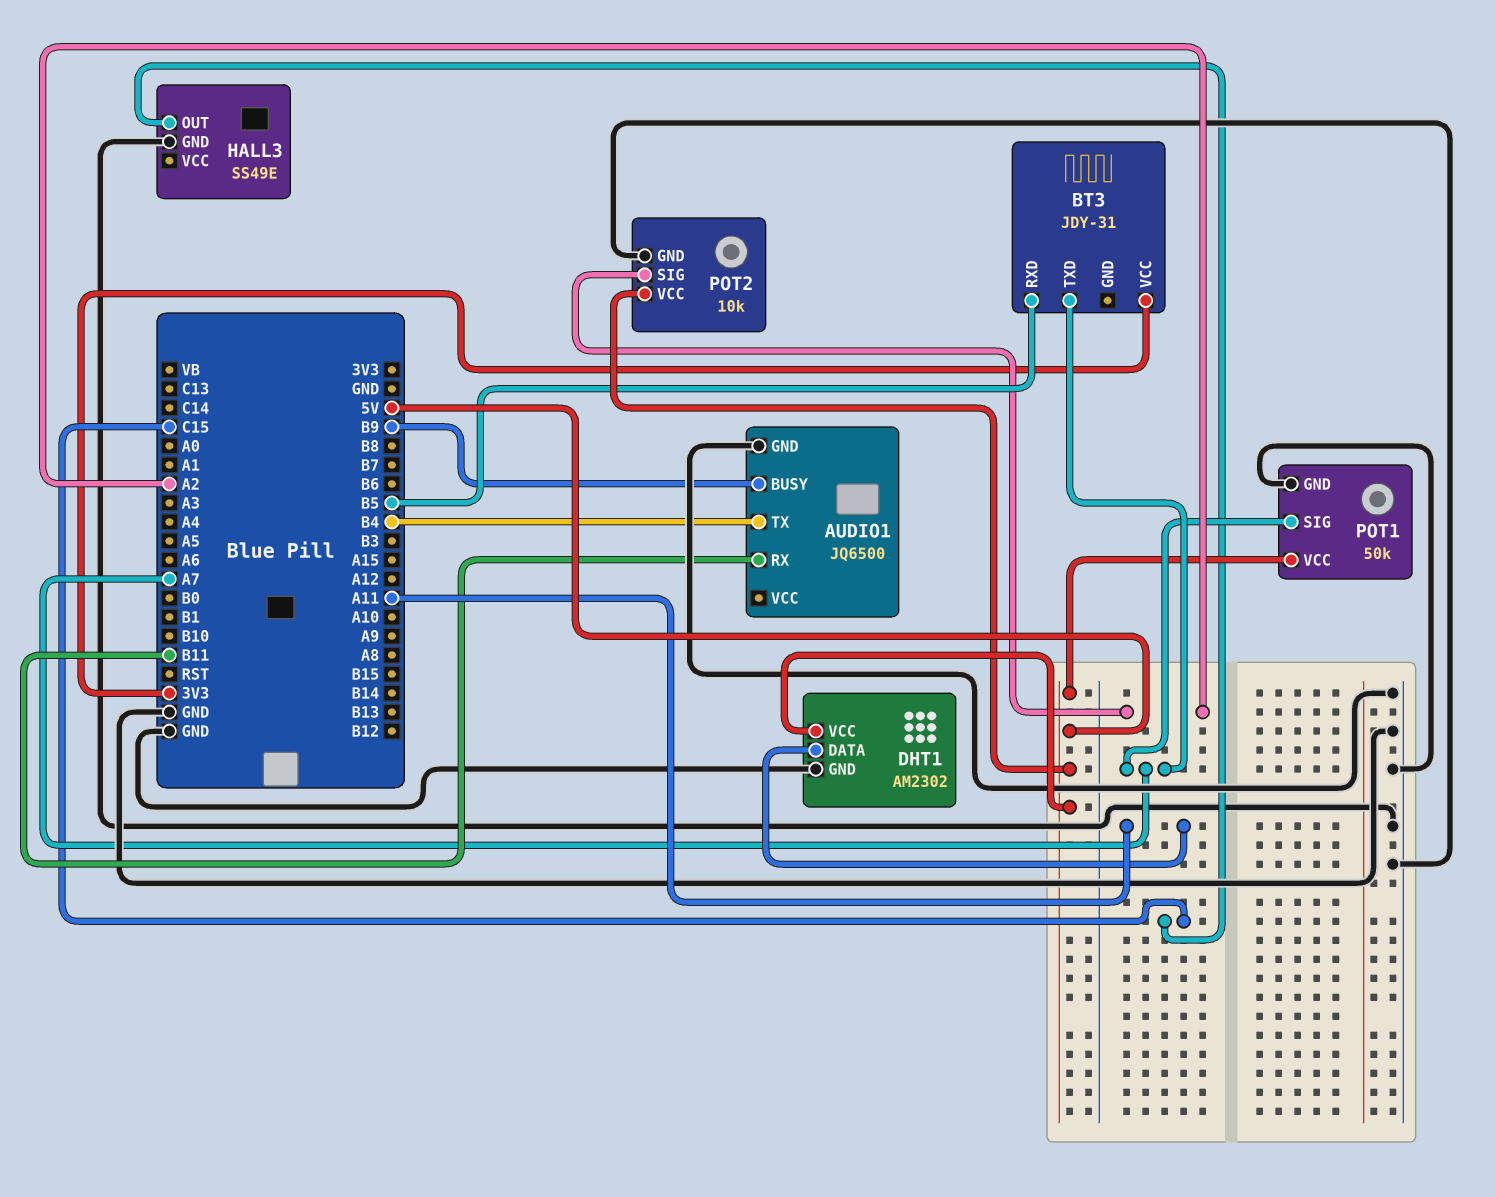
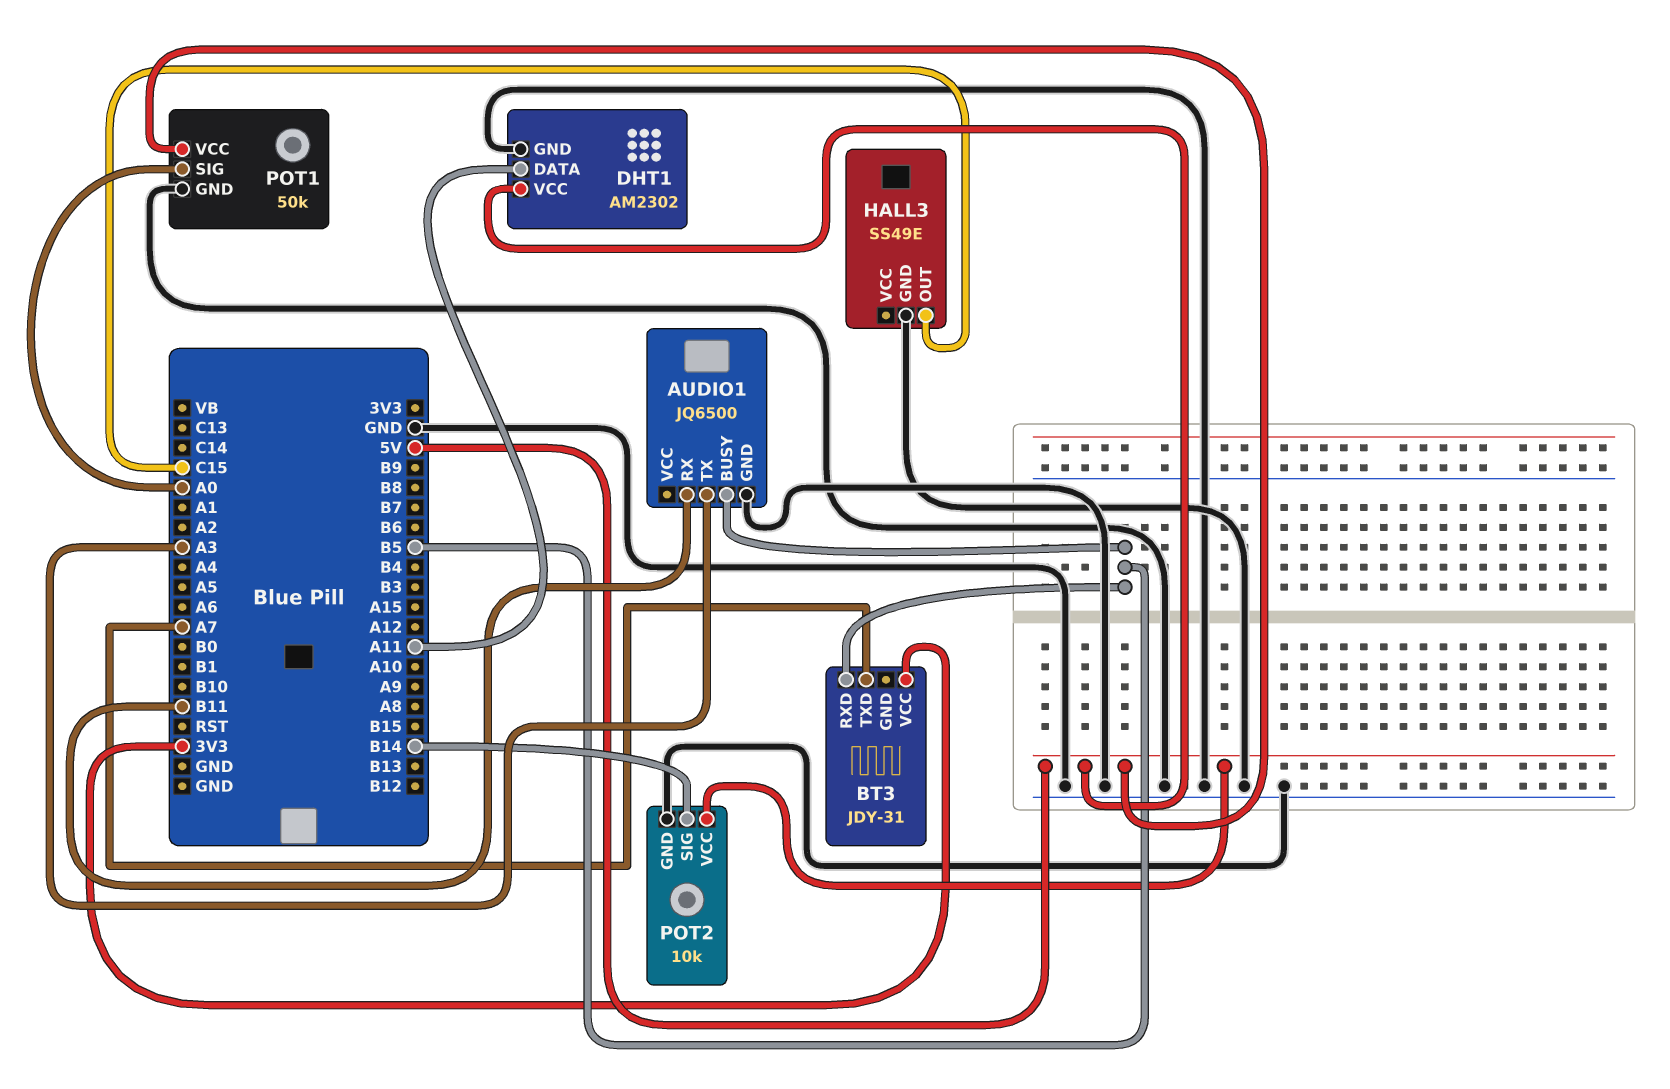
AUDIO1 pin BUSY: B9 -> B5
AUDIO1 pin TX: B4 -> A3
POT1 pin SIG: A7 -> A0
POT2 pin SIG: A2 -> B14

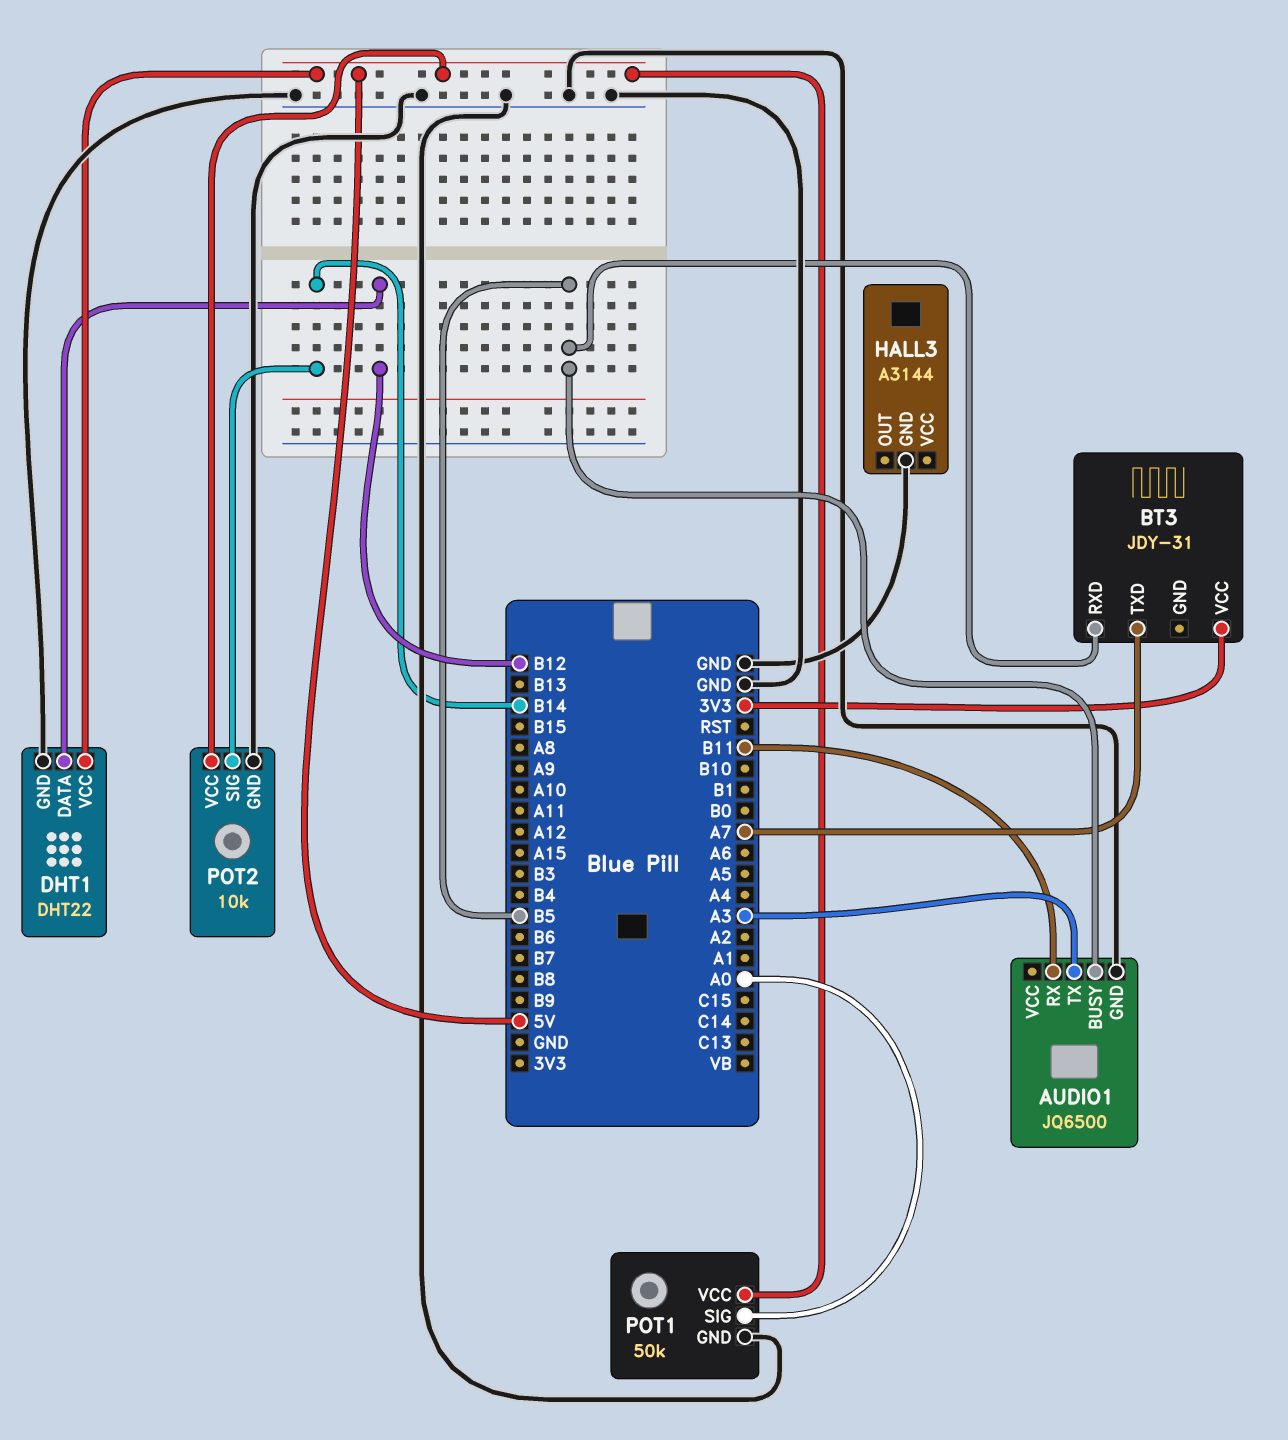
DHT1: AM2302 -> DHT22
DHT1 pin DATA: A11 -> B12
HALL3: SS49E -> A3144
HALL3 pin OUT: C15 -> none

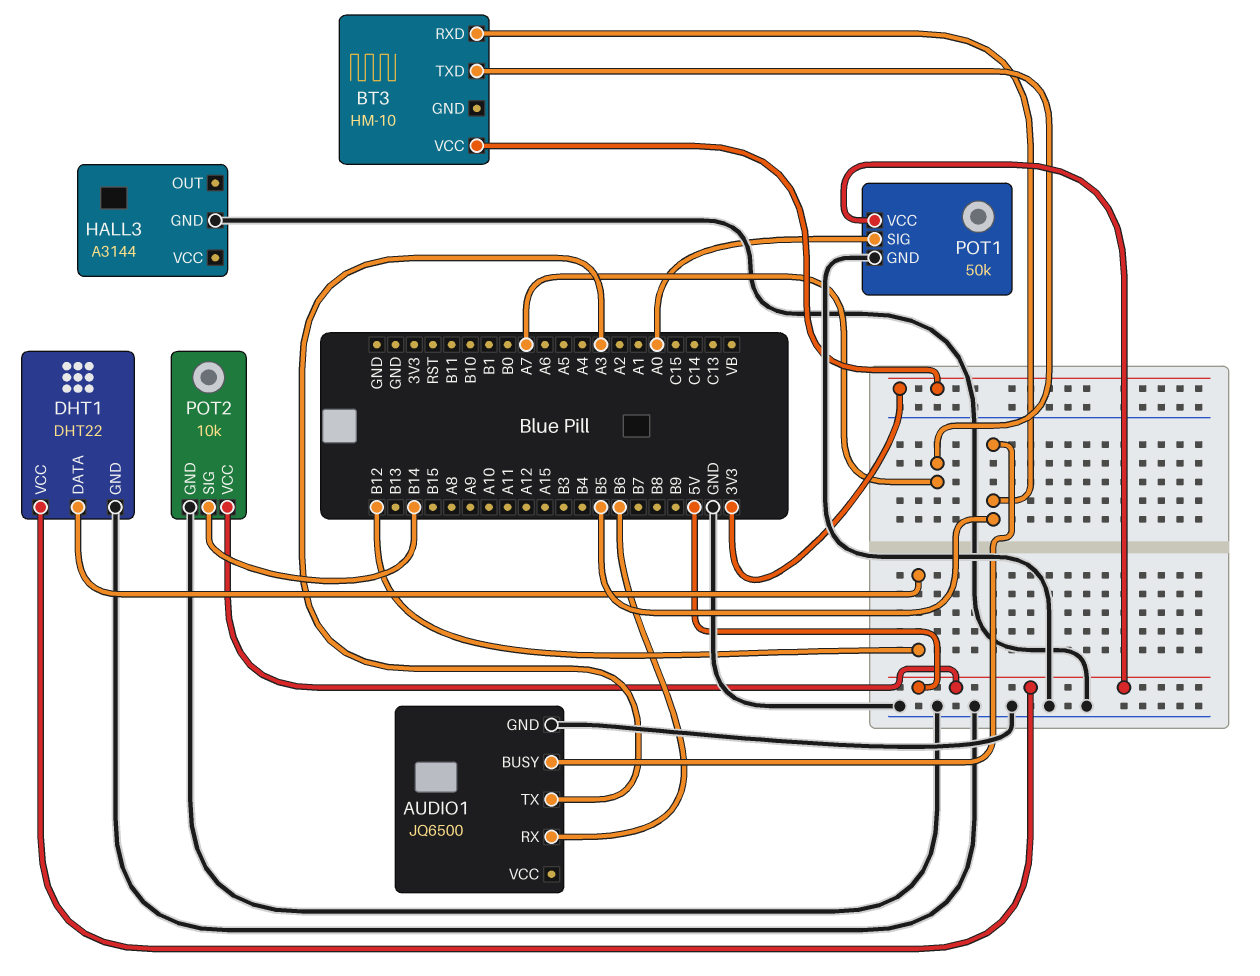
AUDIO1 pin RX: B11 -> B6
BT3: JDY-31 -> HM-10

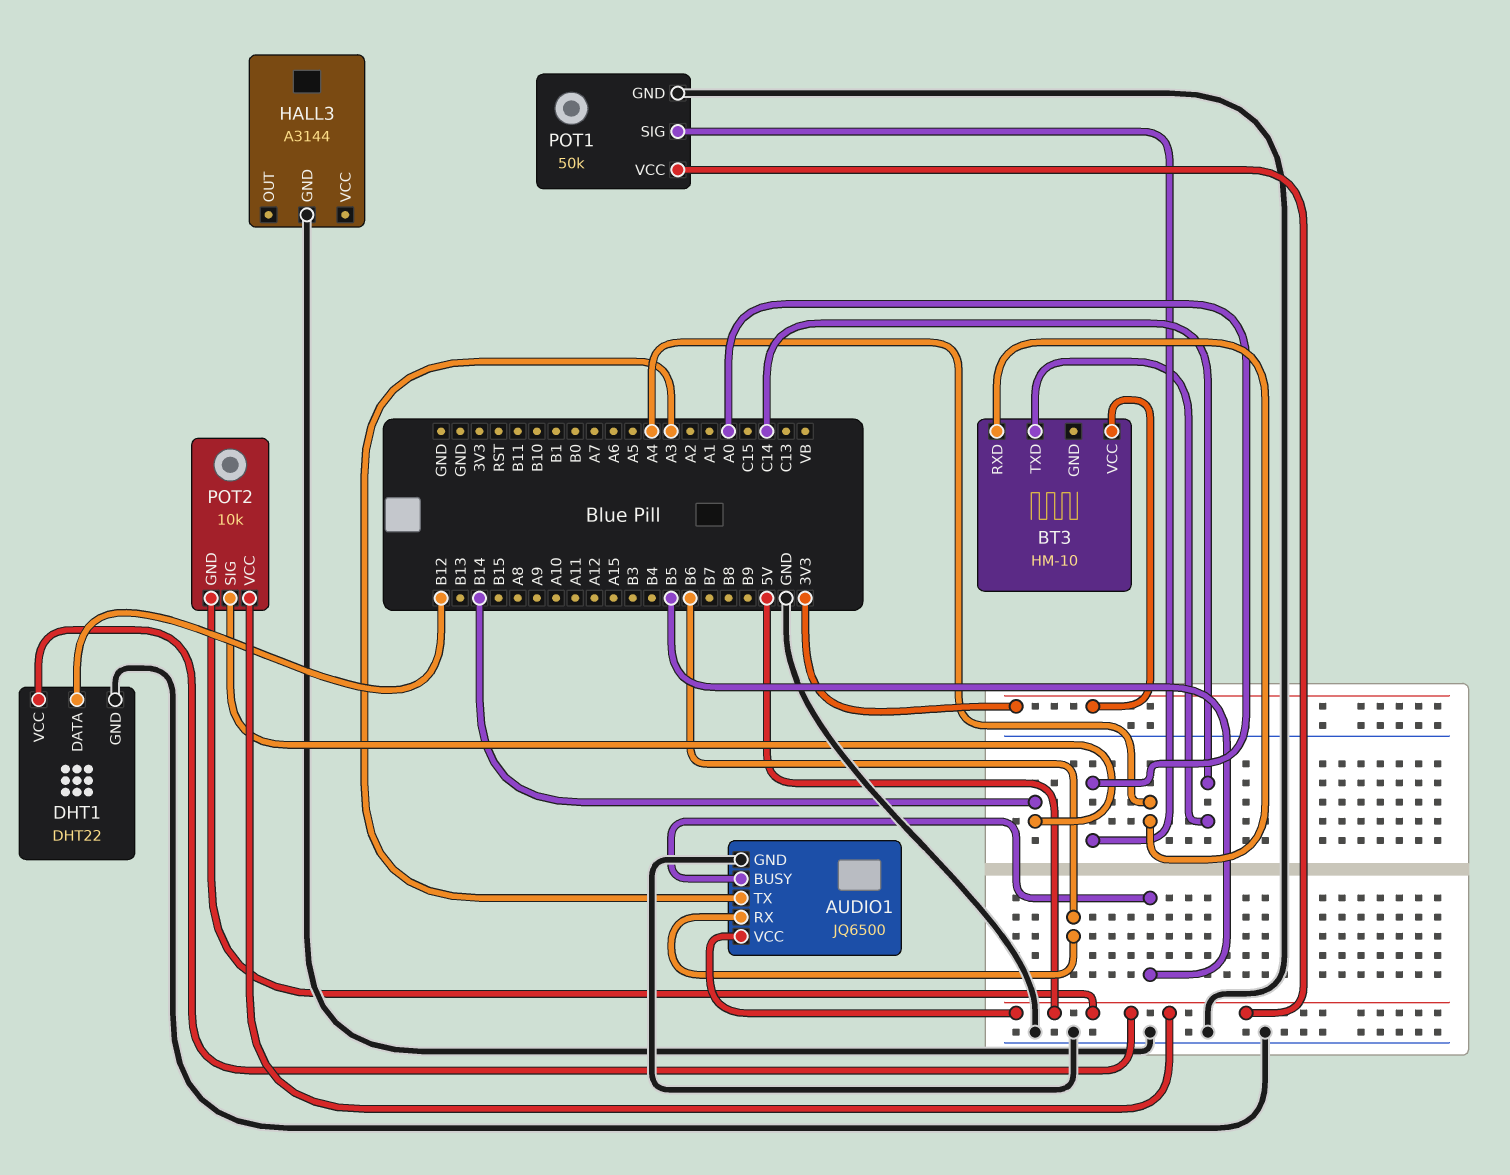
AUDIO1 pin VCC: none -> 5V
BT3 pin RXD: B5 -> A4
BT3 pin TXD: A7 -> C14
POT2 pin GND: GND -> 5V

